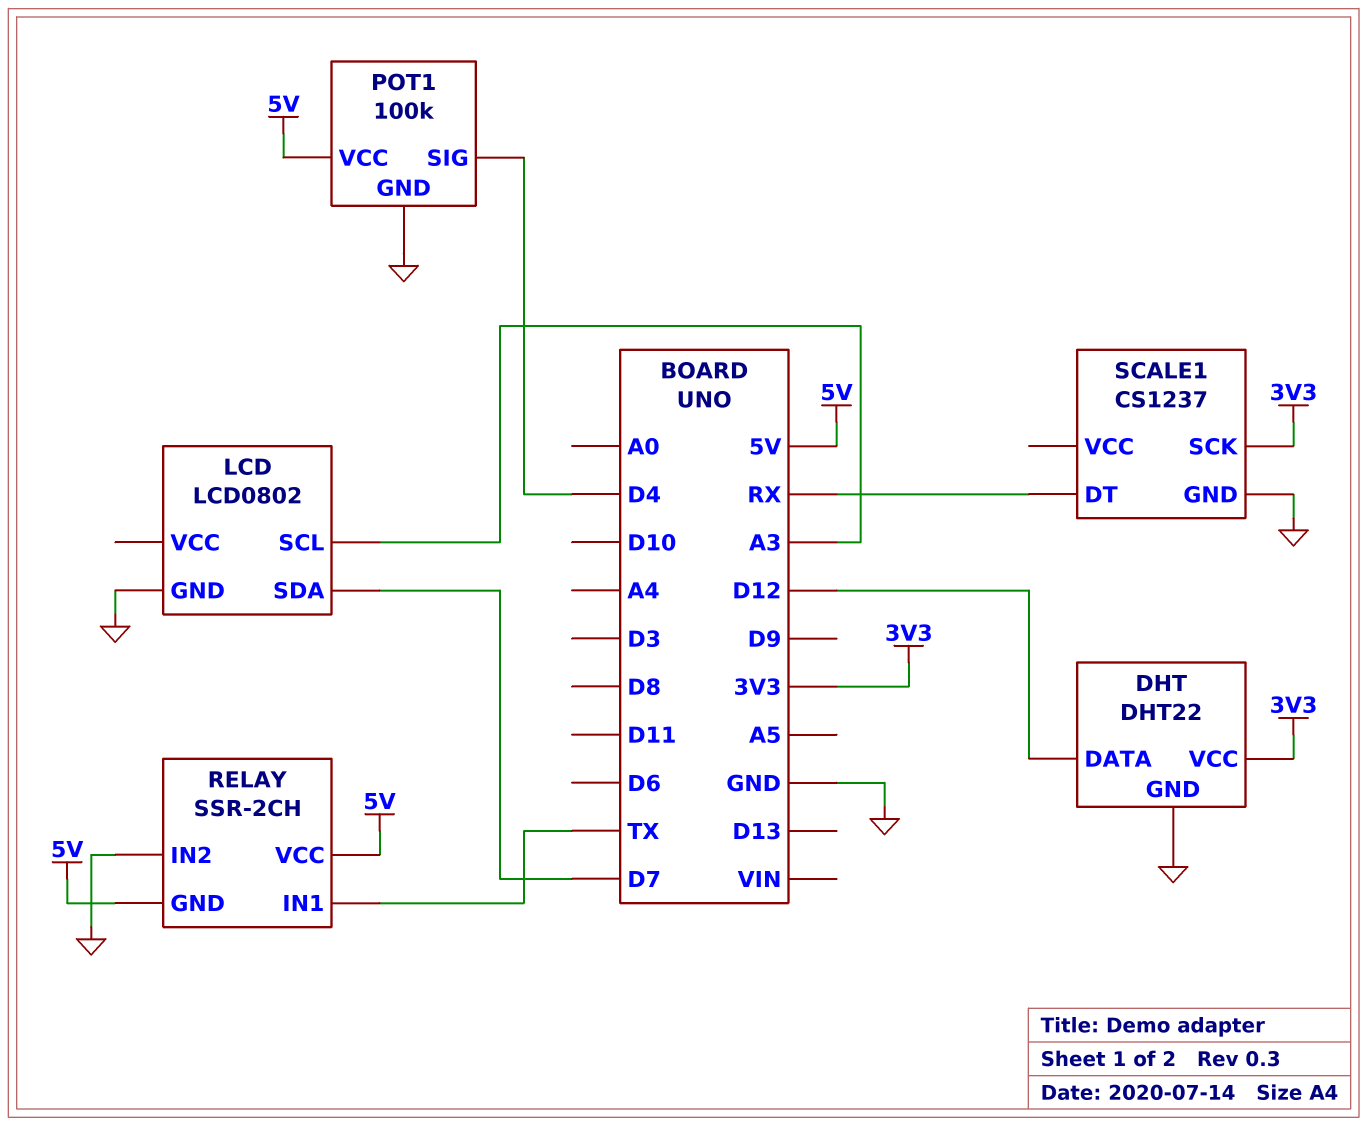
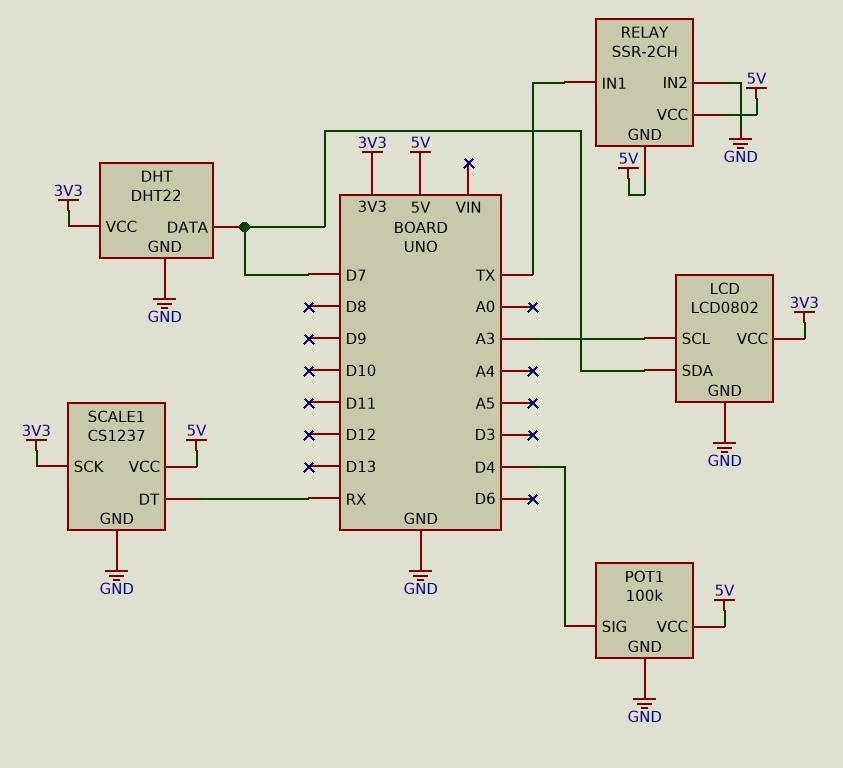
DHT pin DATA: D12 -> D7
LCD pin VCC: none -> 3V3
SCALE1 pin VCC: none -> 5V

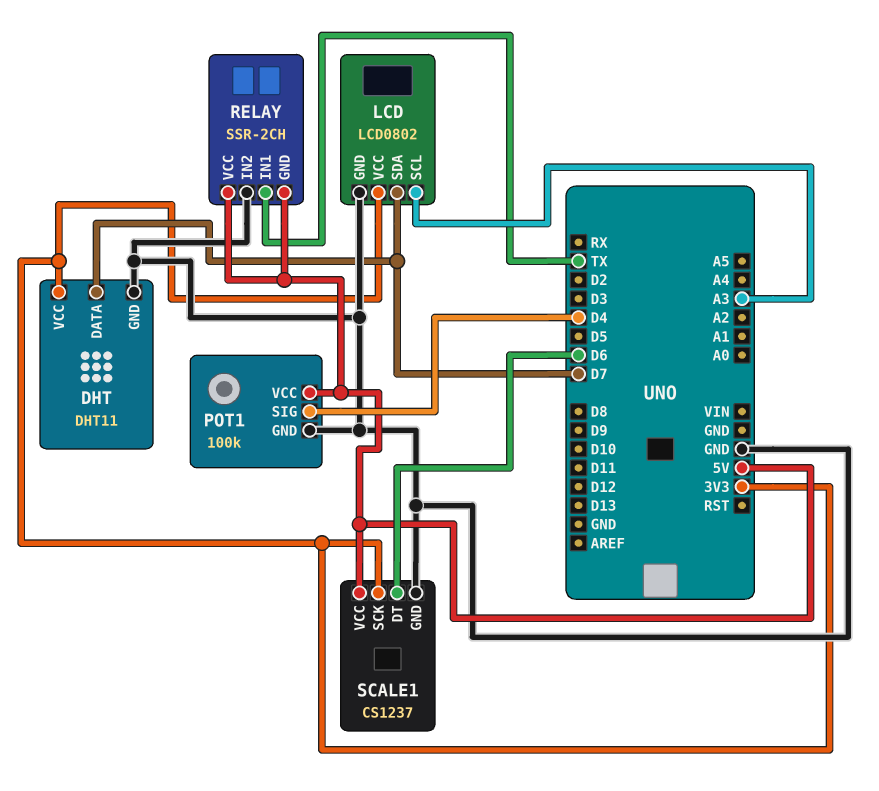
DHT: DHT22 -> DHT11
SCALE1 pin DT: RX -> D6

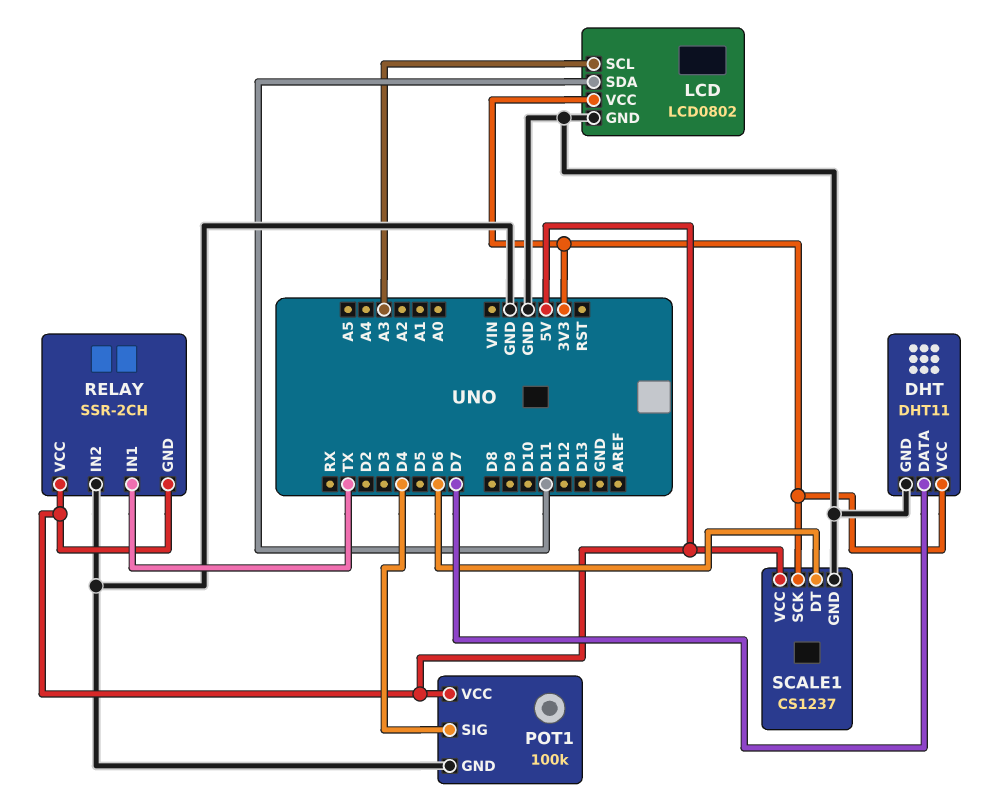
LCD pin SDA: D7 -> D11

